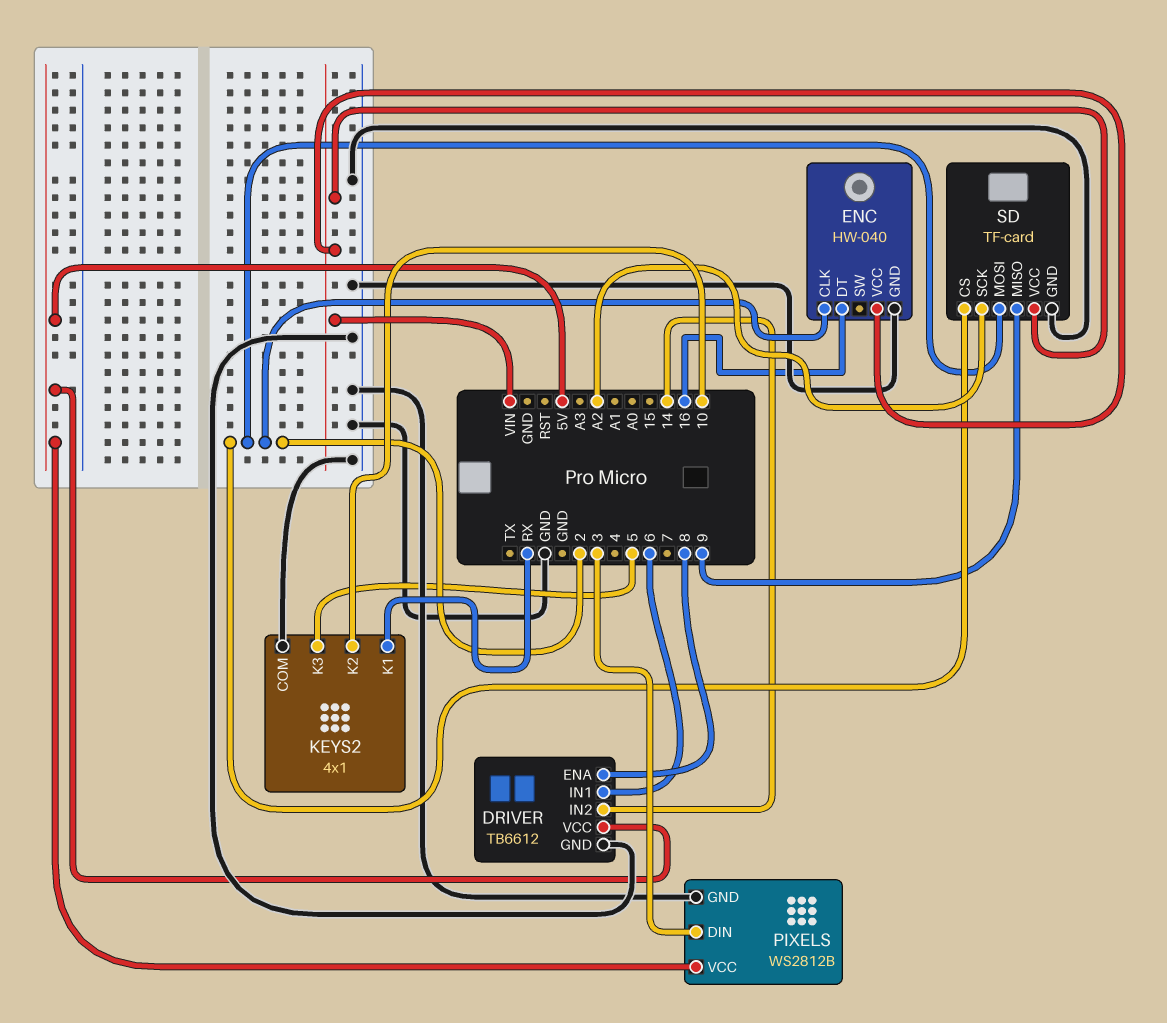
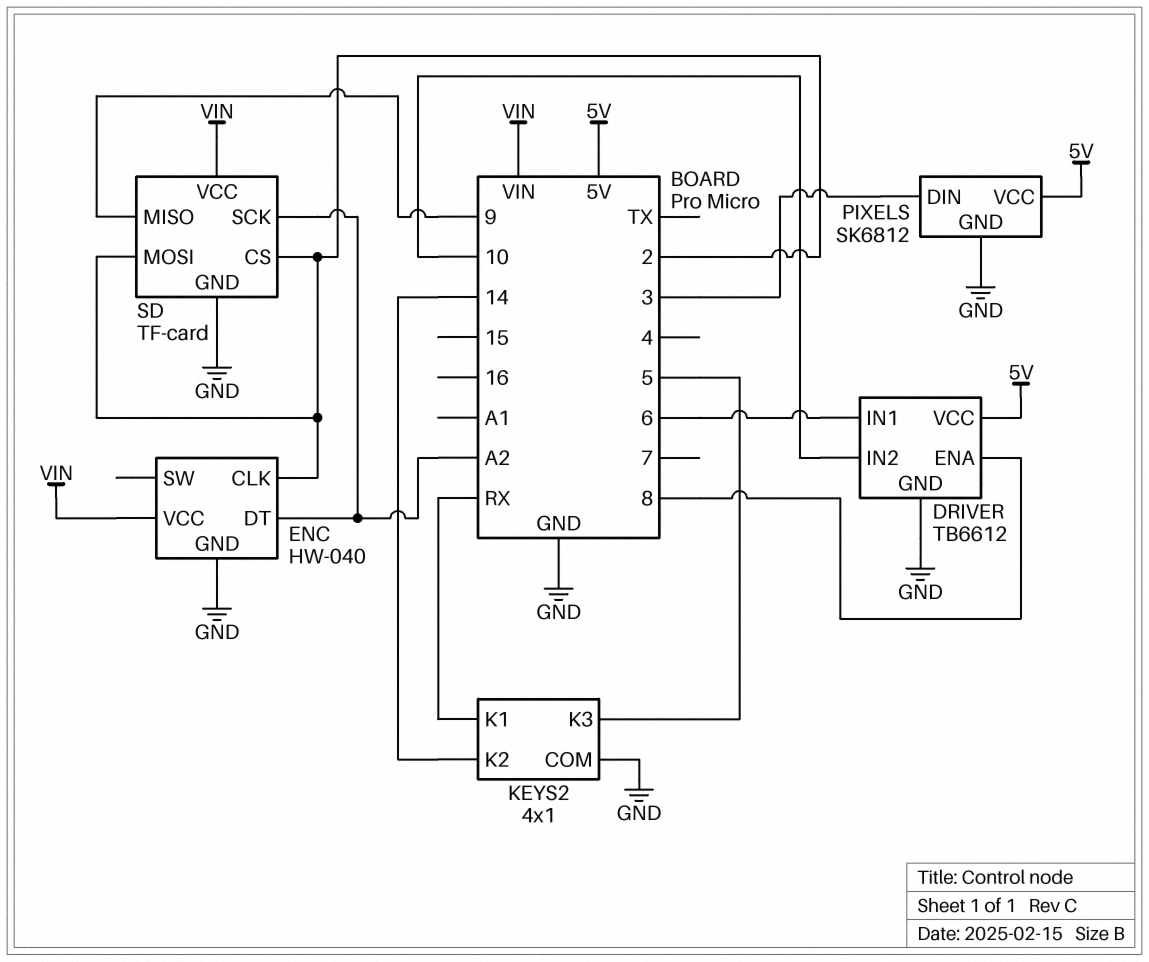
DRIVER pin IN2: 14 -> 10
ENC pin DT: 16 -> A2
KEYS2 pin K2: 10 -> 14
PIXELS: WS2812B -> SK6812

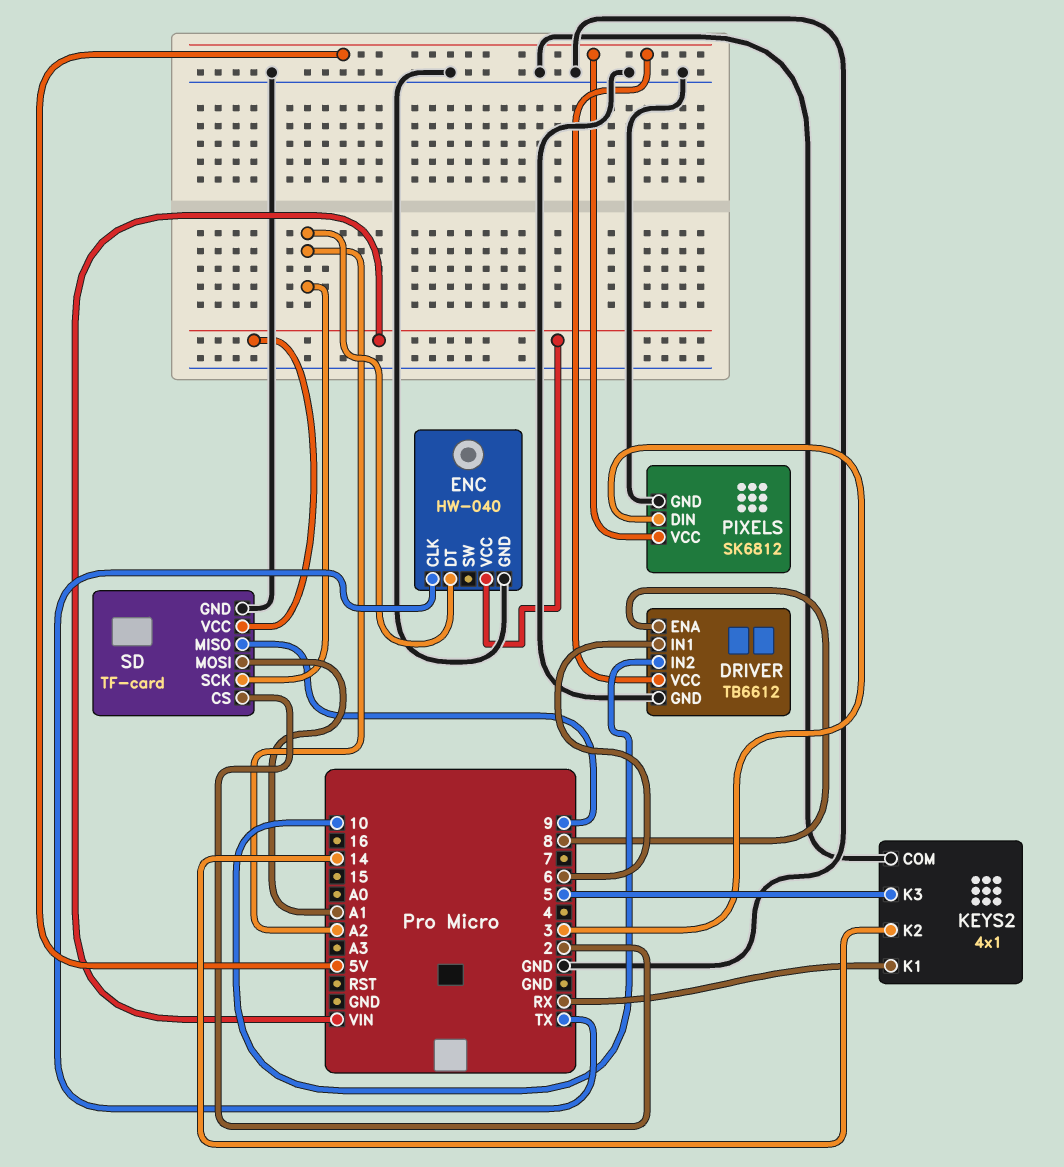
ENC pin CLK: 2 -> TX
SD pin MOSI: 2 -> A1

